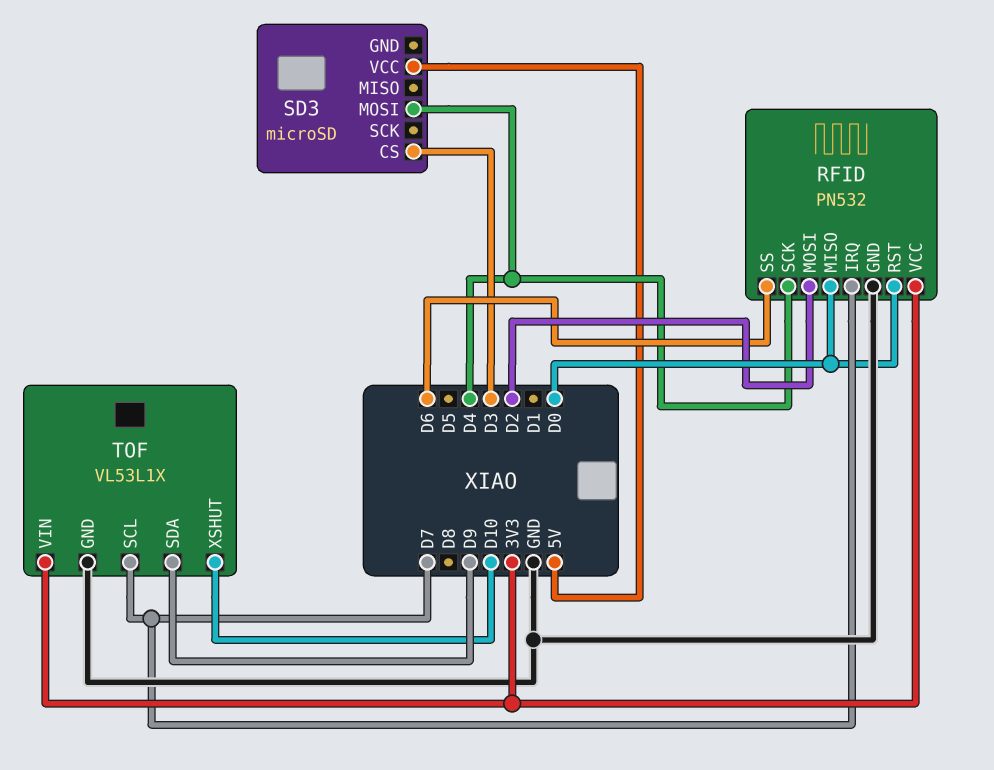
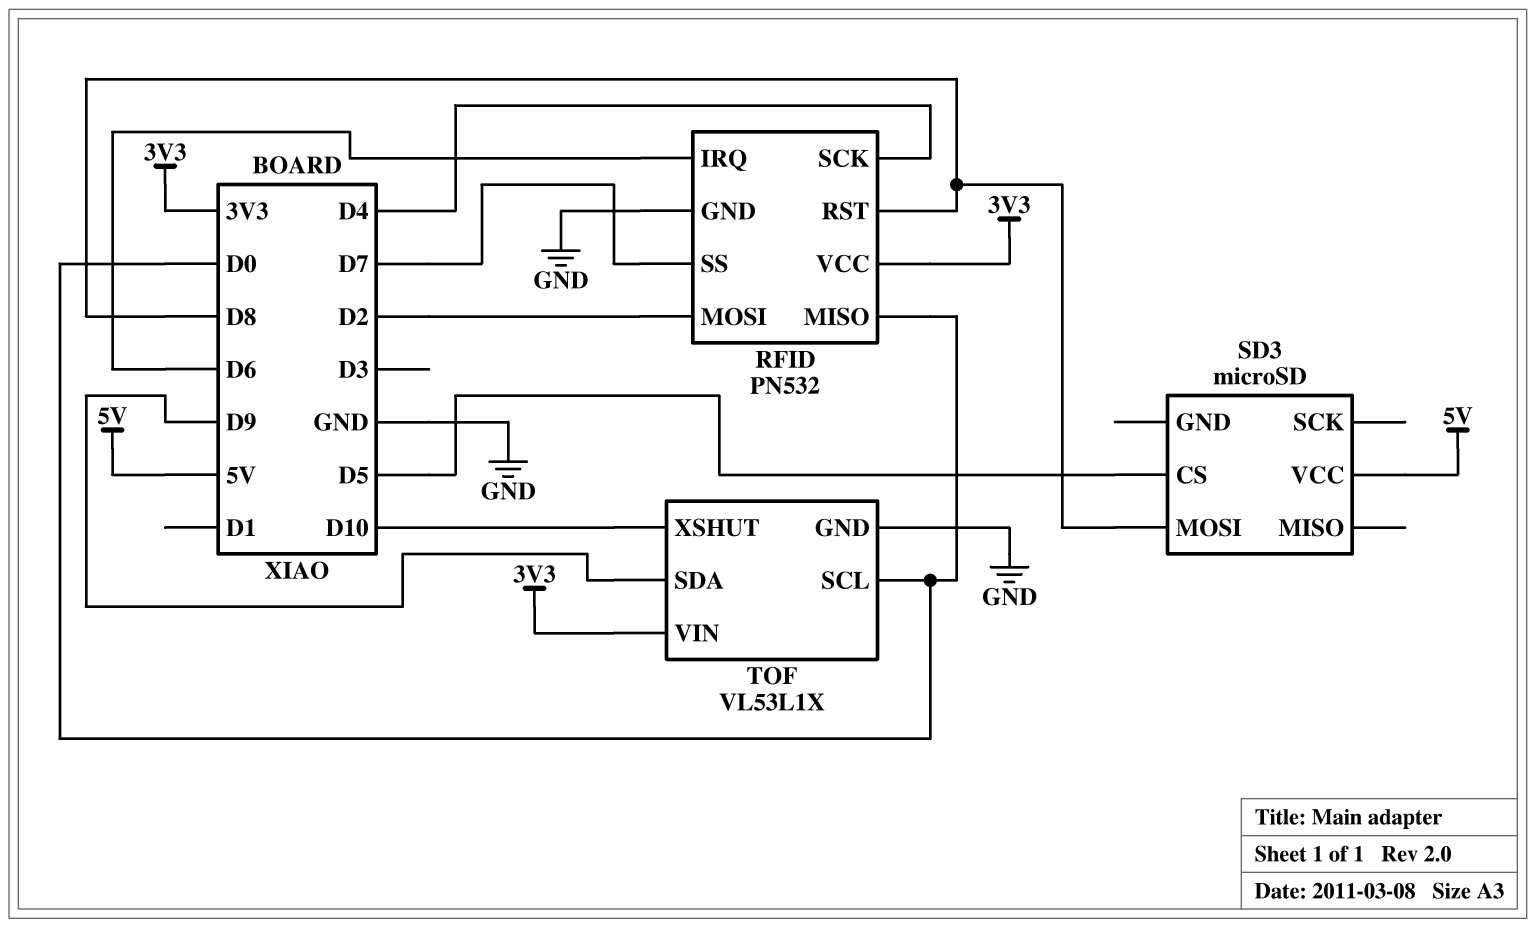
RFID pin IRQ: D7 -> D6
RFID pin RST: D0 -> D8
RFID pin SS: D6 -> D7
SD3 pin CS: D3 -> D5
SD3 pin MOSI: D4 -> D8
TOF pin SCL: D7 -> D0

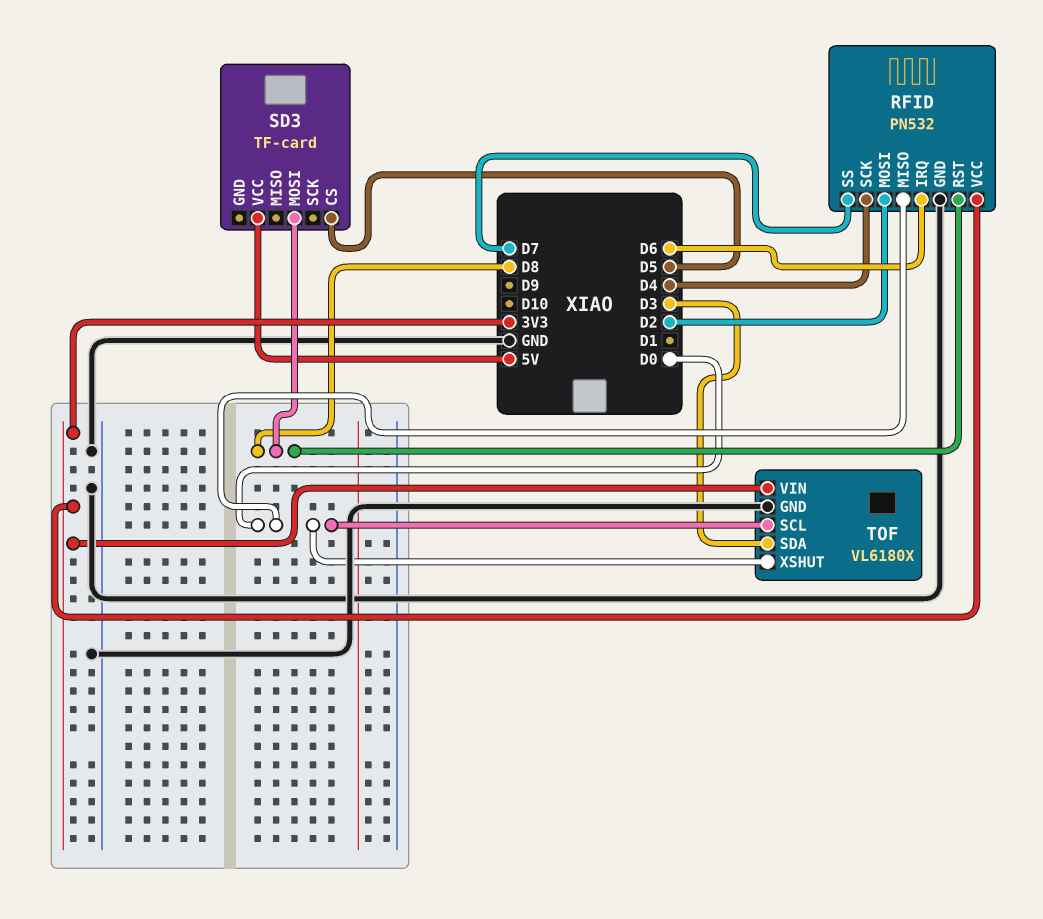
SD3: microSD -> TF-card
TOF: VL53L1X -> VL6180X
TOF pin SDA: D9 -> D3
TOF pin XSHUT: D10 -> D0

